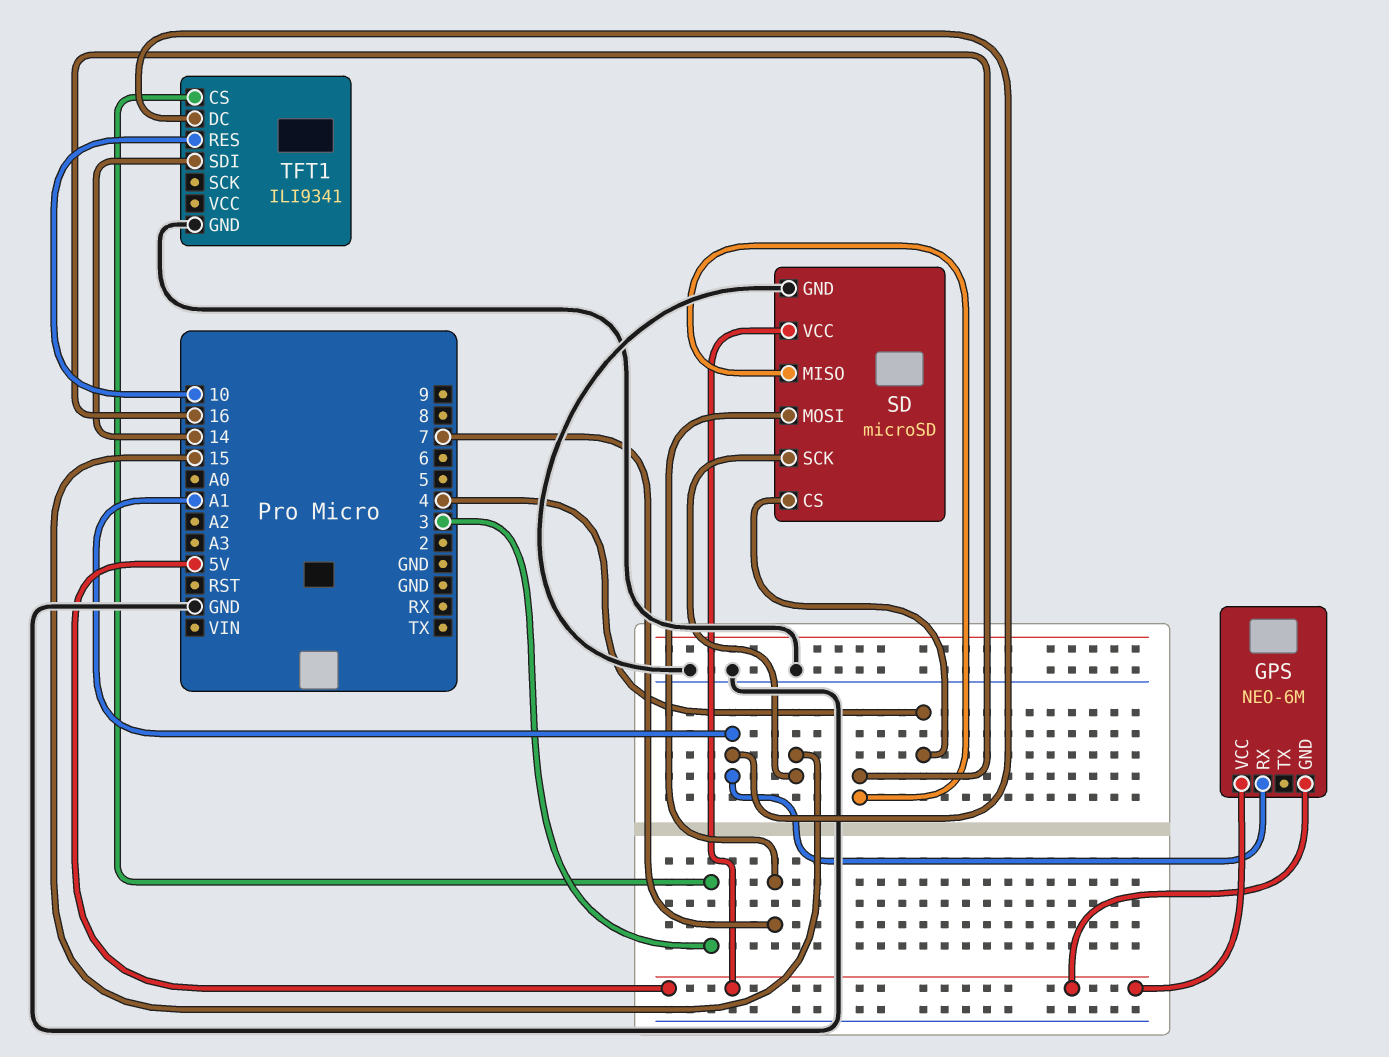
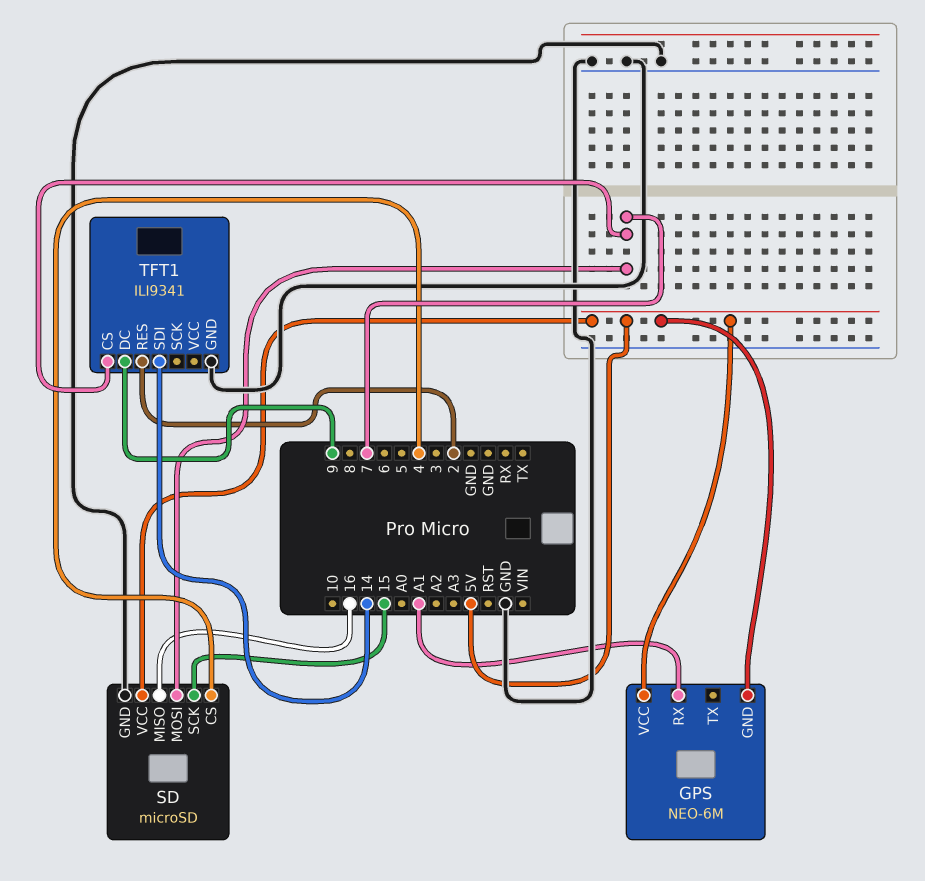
TFT1 pin CS: 3 -> 7
TFT1 pin DC: A1 -> 9
TFT1 pin RES: 10 -> 2

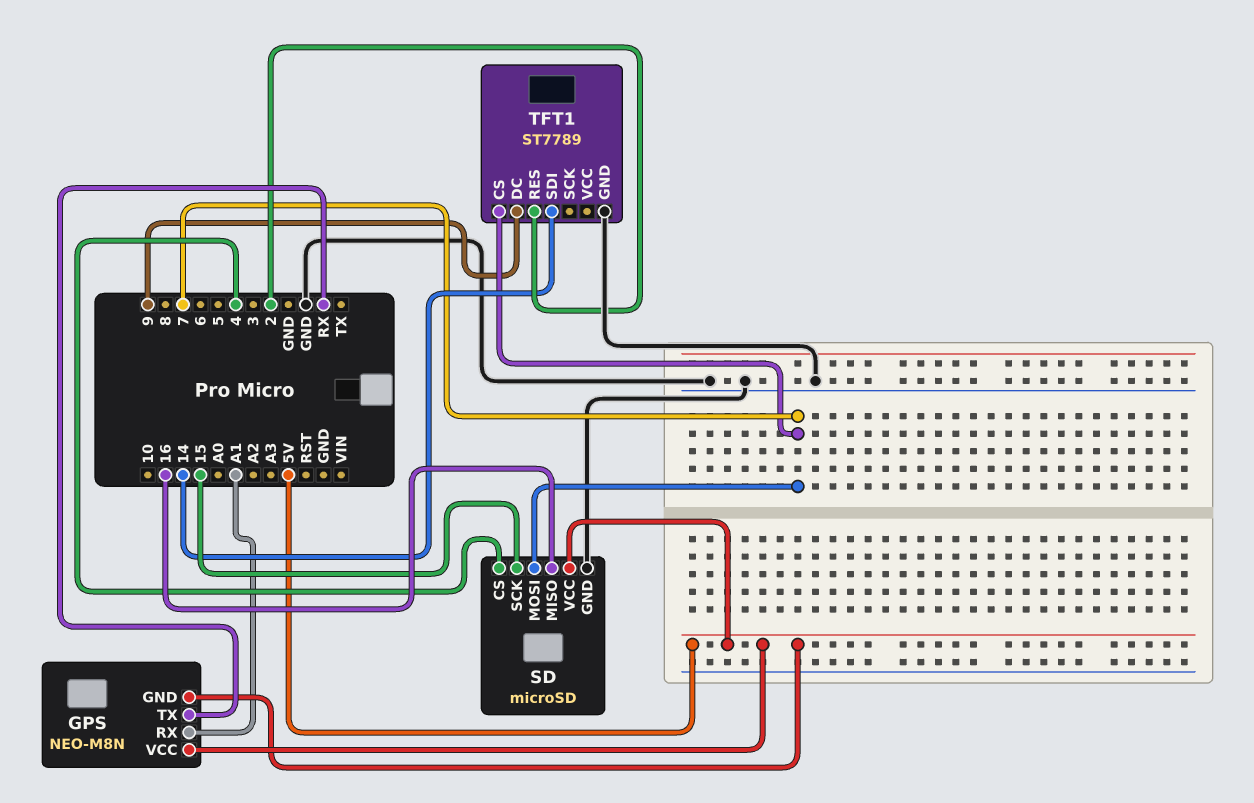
GPS: NEO-6M -> NEO-M8N
GPS pin TX: none -> RX
TFT1: ILI9341 -> ST7789

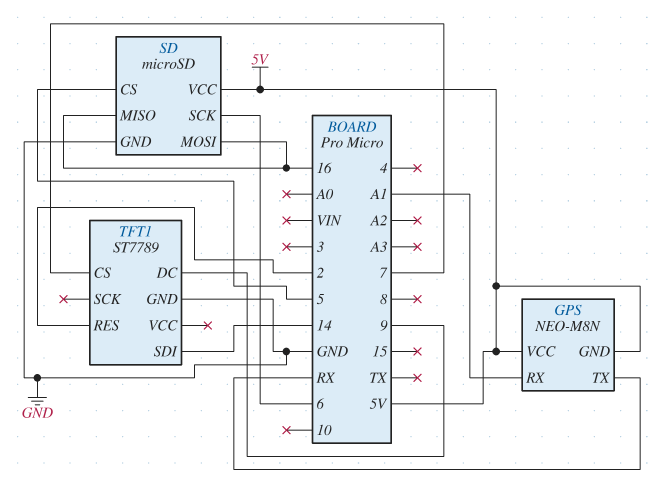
SD pin CS: 4 -> 5
SD pin MOSI: 7 -> 16
SD pin SCK: 15 -> 6

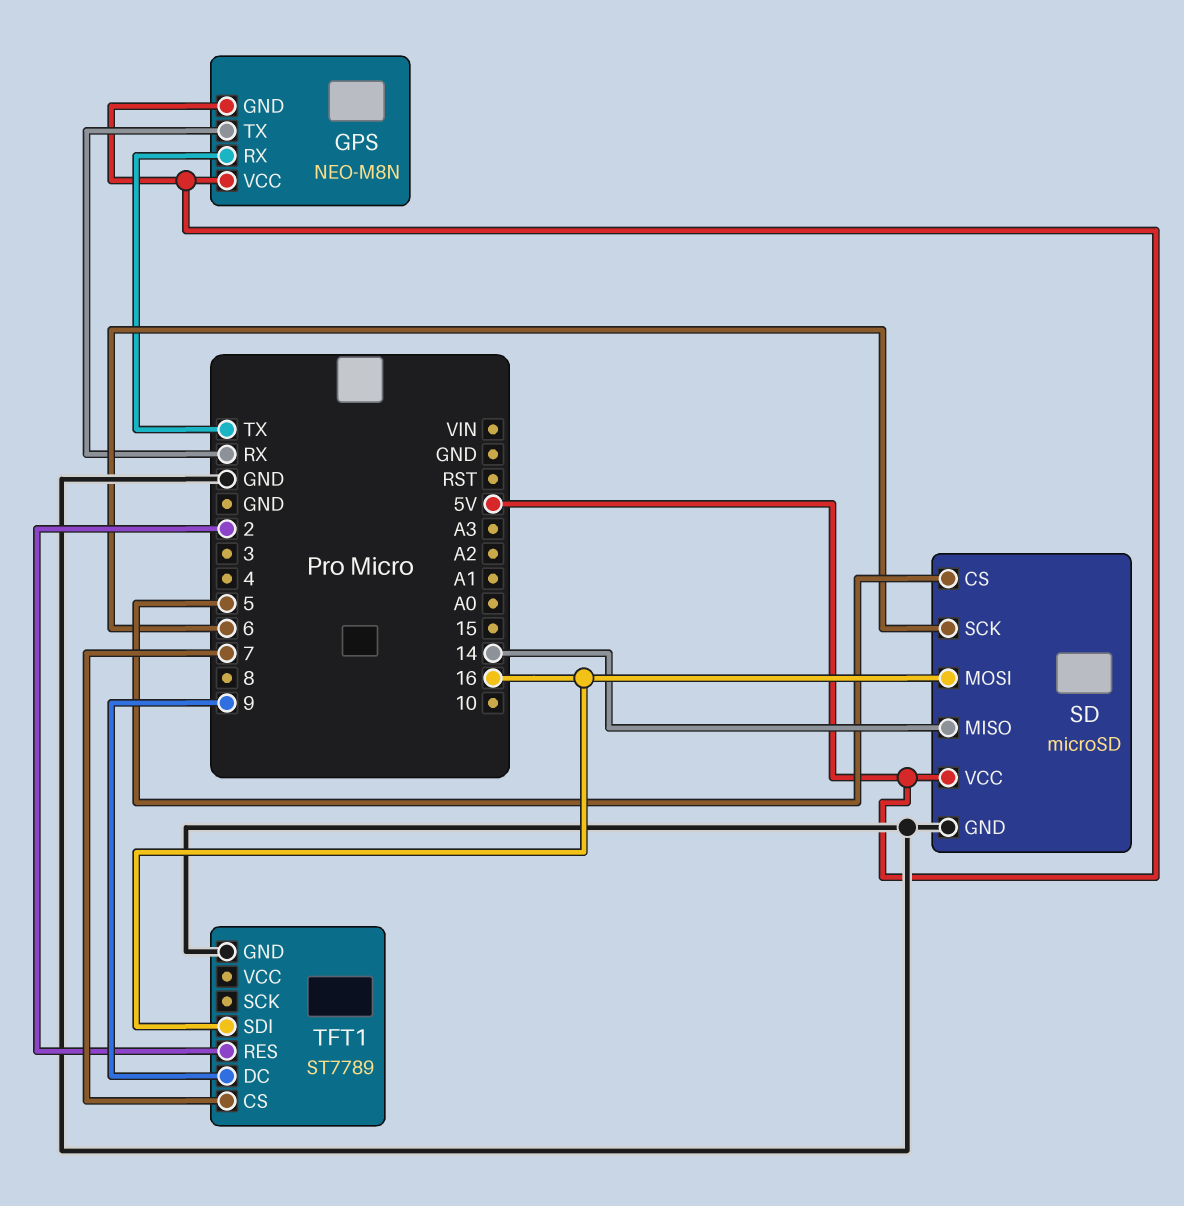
GPS pin RX: A1 -> TX
SD pin MISO: 16 -> 14
TFT1 pin SDI: 14 -> 16

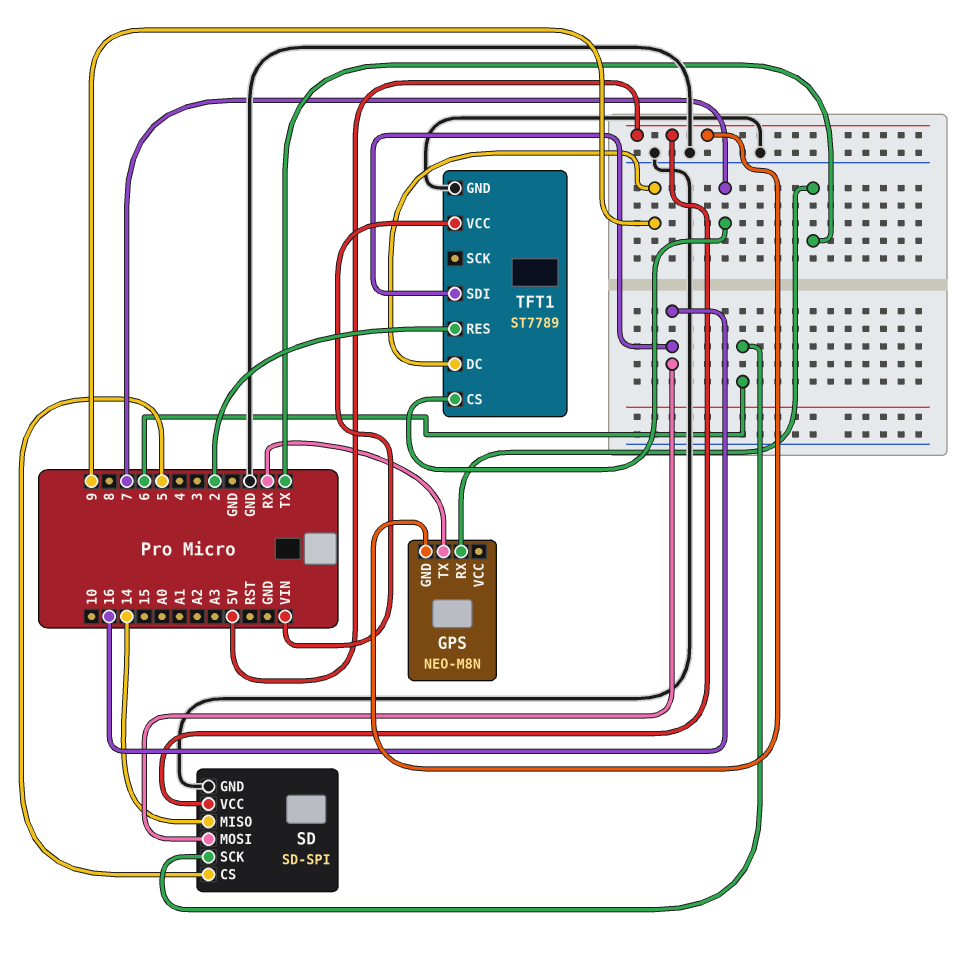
GPS pin VCC: 5V -> none
SD: microSD -> SD-SPI
TFT1 pin VCC: none -> VIN

